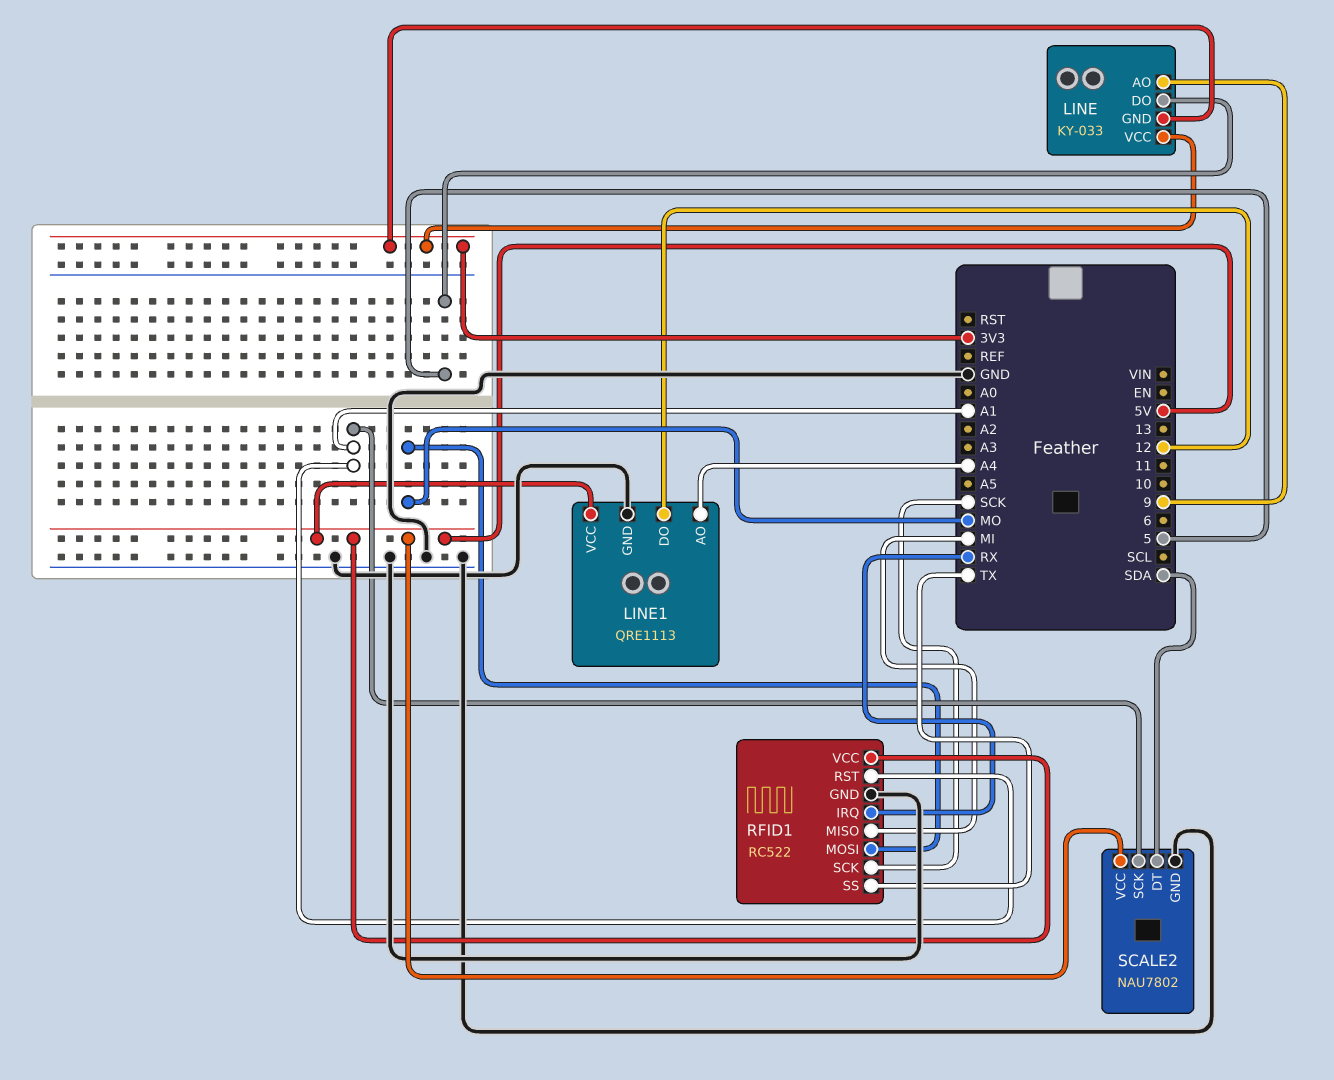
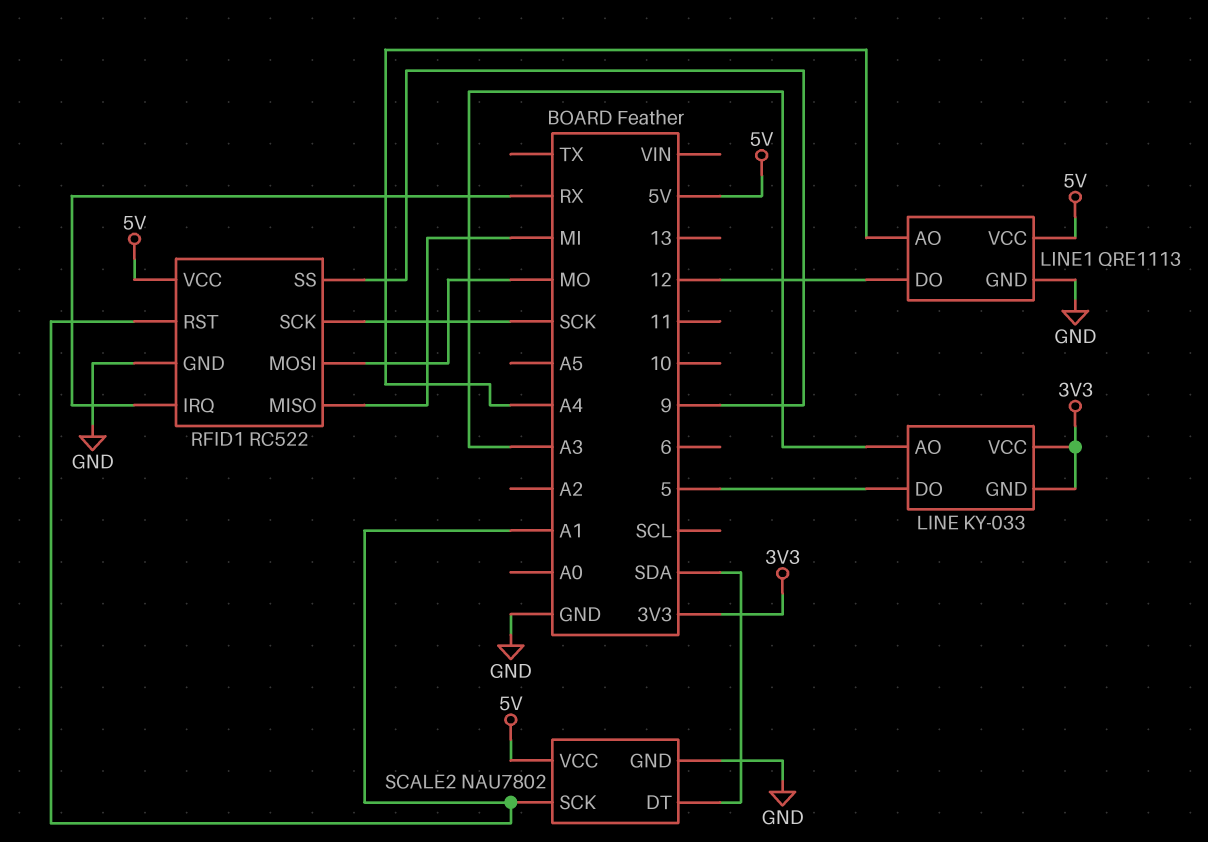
LINE pin AO: 9 -> A3
RFID1 pin SS: TX -> 9

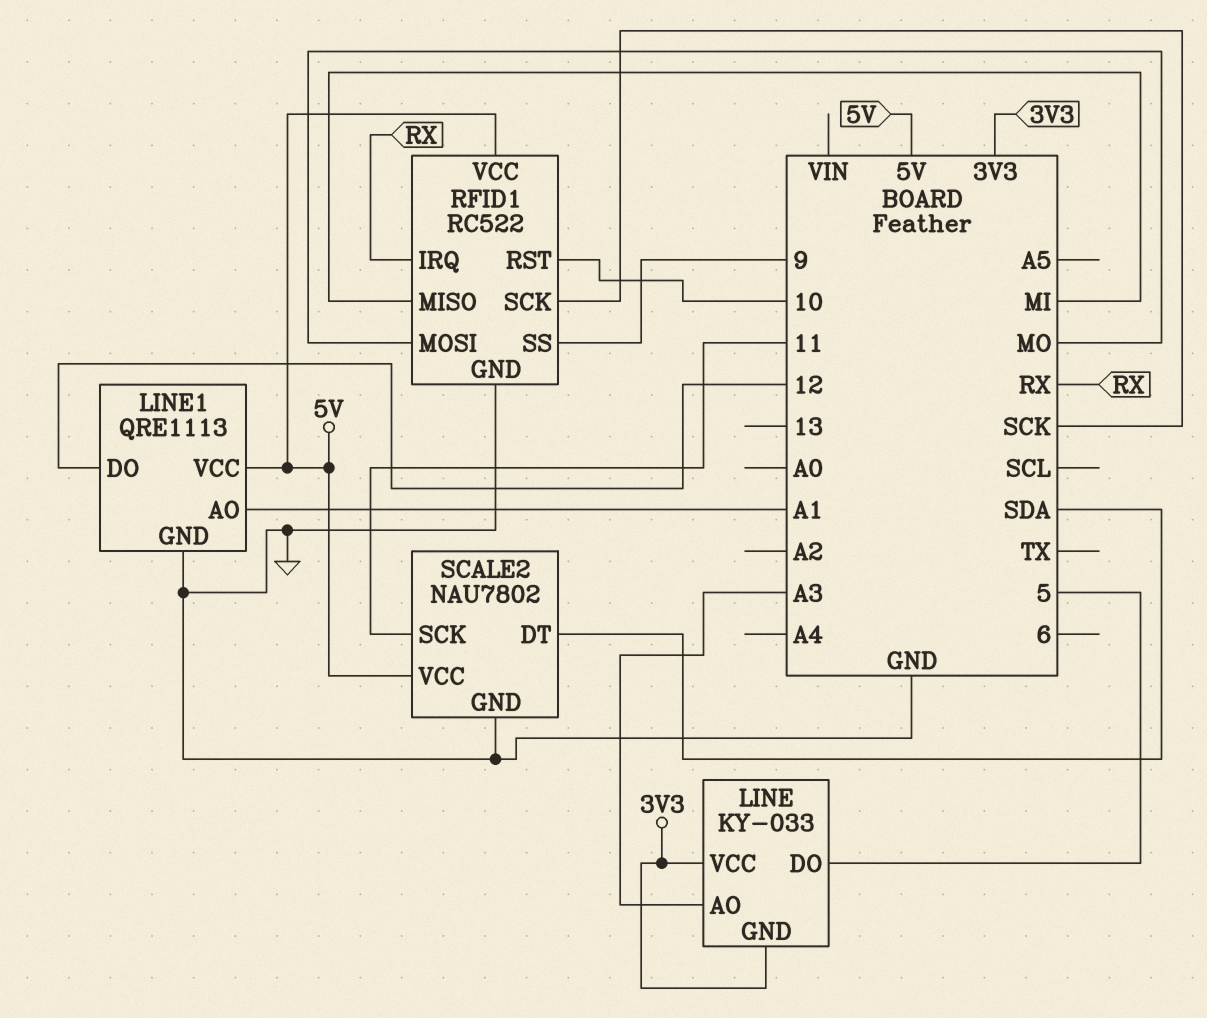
LINE1 pin AO: A4 -> A1
RFID1 pin RST: A1 -> 10
SCALE2 pin SCK: A1 -> 11

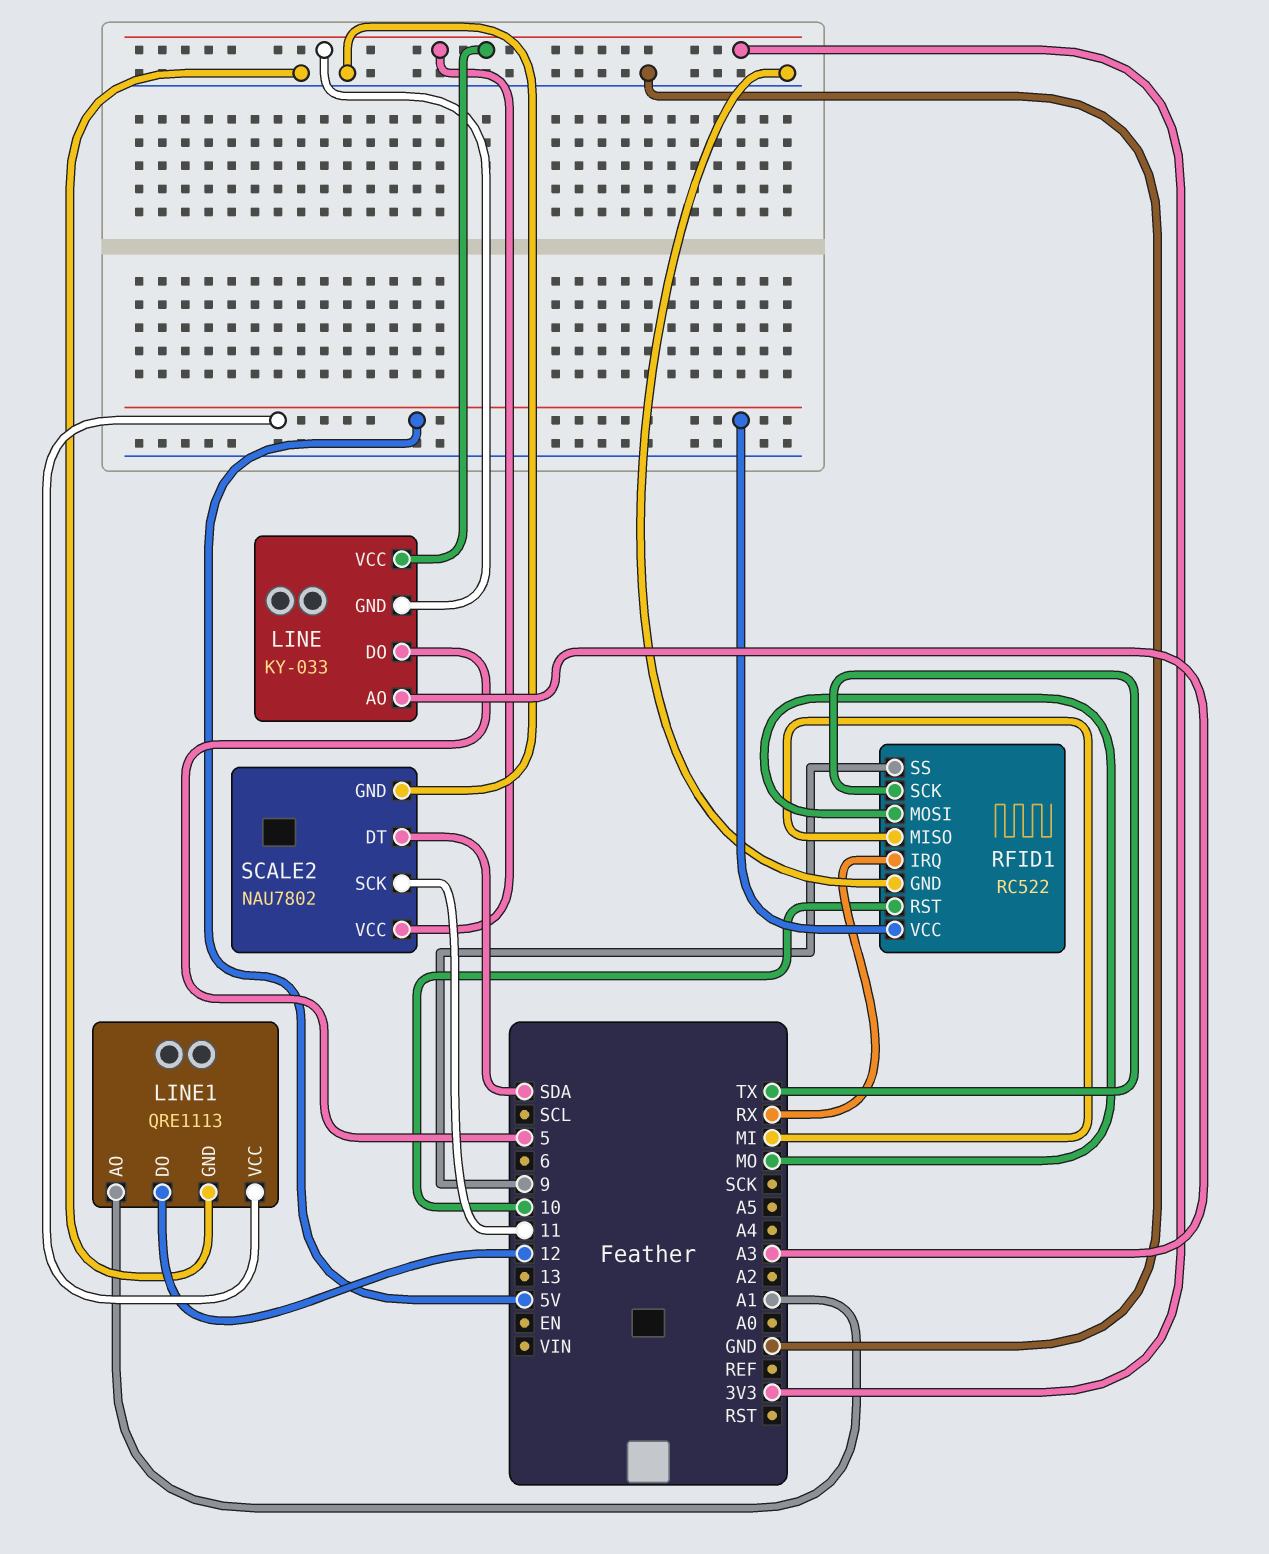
RFID1 pin SCK: SCK -> TX
SCALE2 pin VCC: 5V -> 3V3

